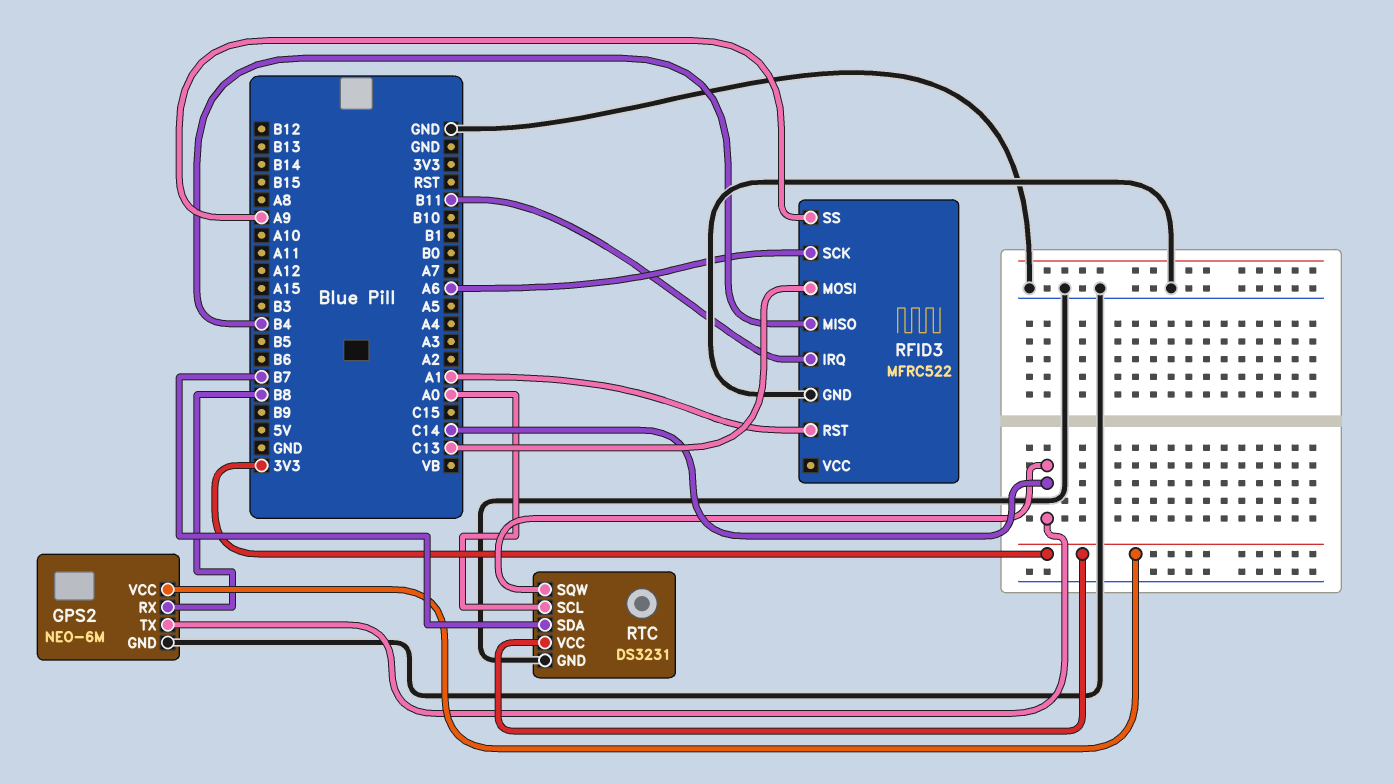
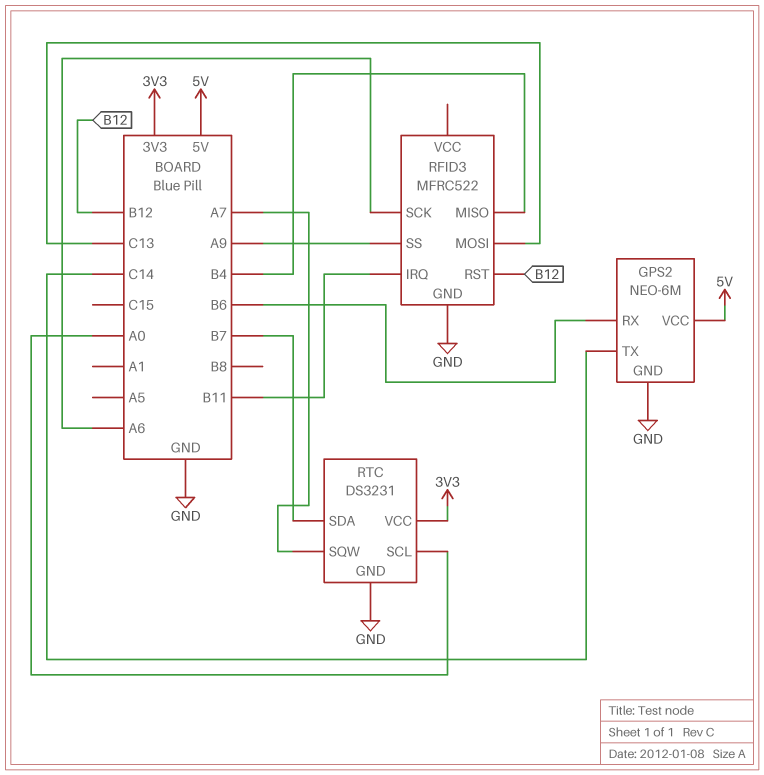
GPS2 pin RX: B8 -> B6
GPS2 pin VCC: 3V3 -> 5V
RFID3 pin RST: A1 -> B12
RTC pin SQW: C14 -> A7

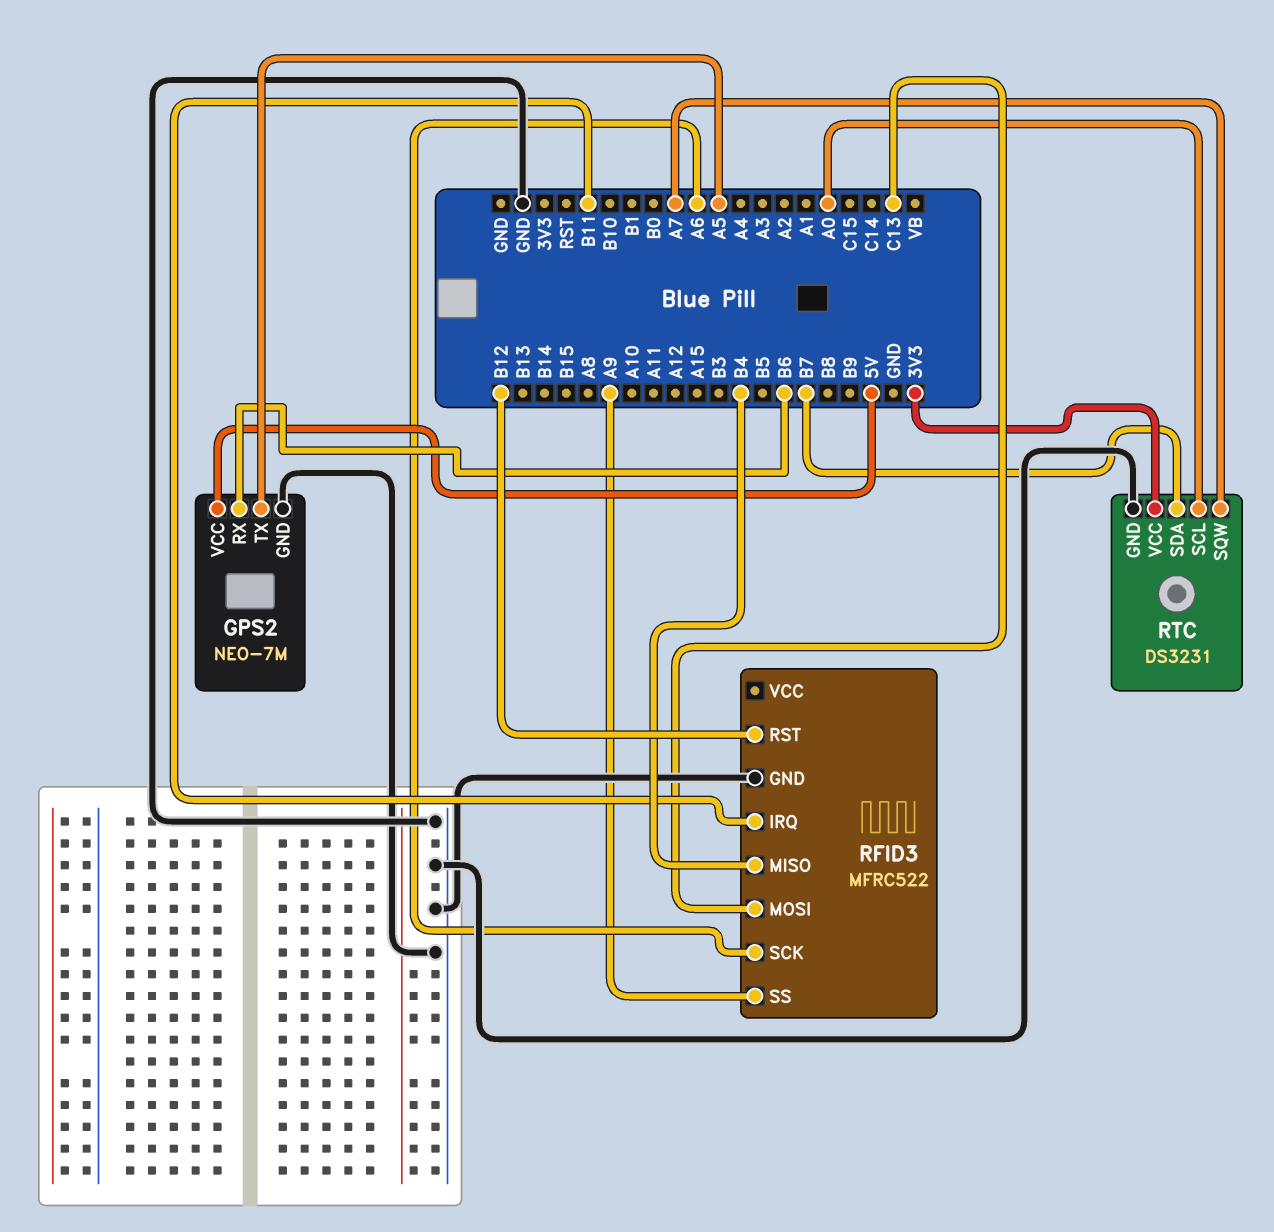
GPS2: NEO-6M -> NEO-7M
GPS2 pin TX: C14 -> A5

